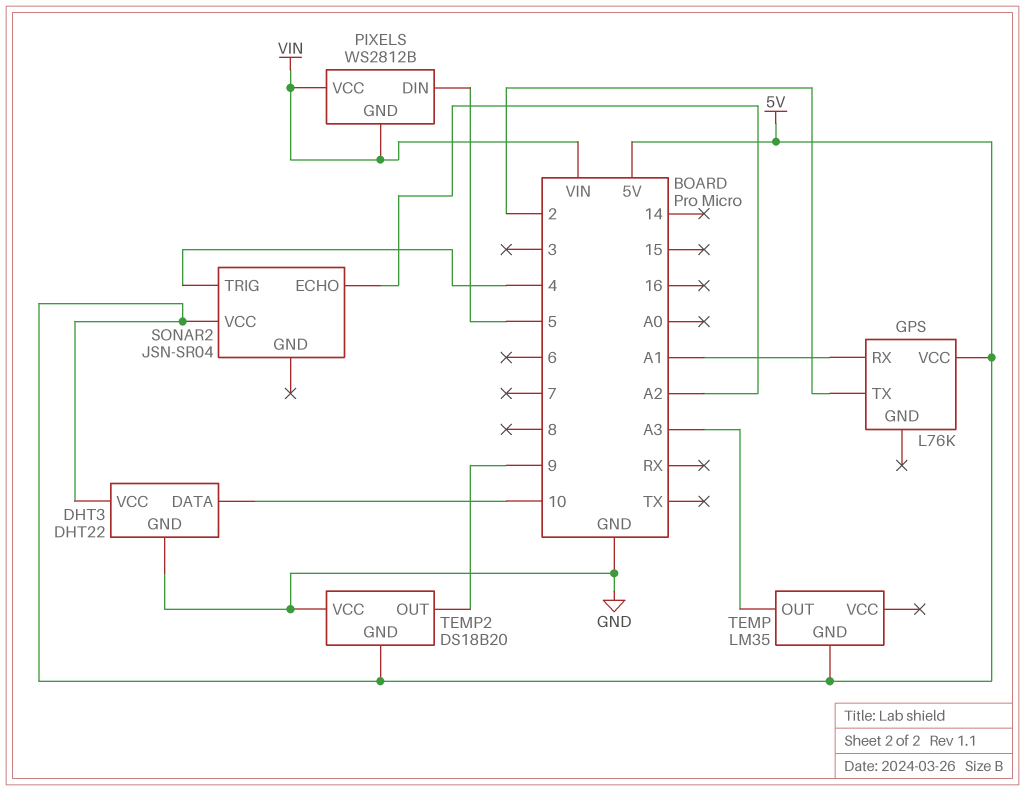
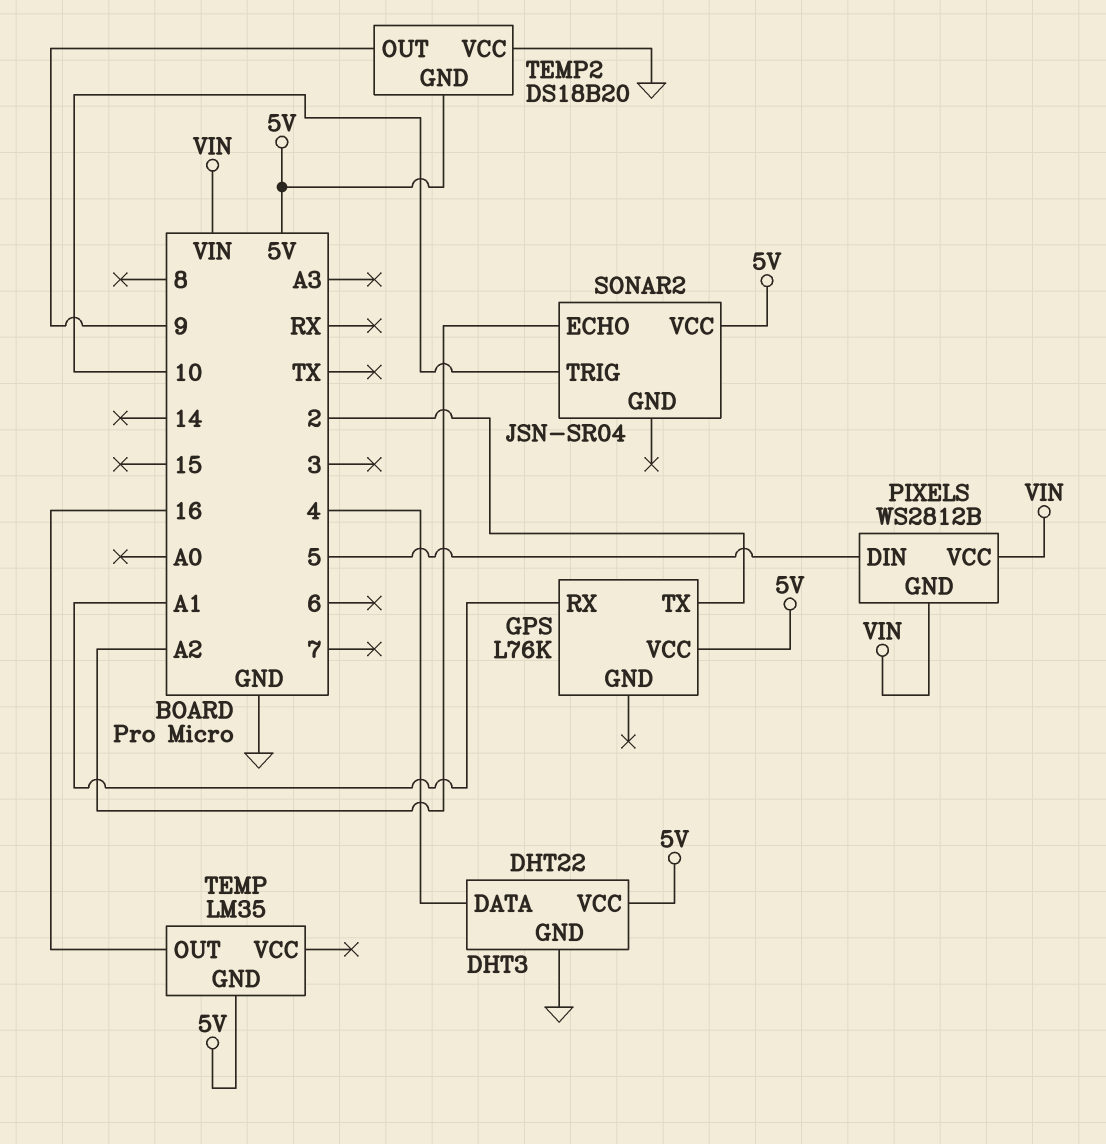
DHT3 pin DATA: 10 -> 4
SONAR2 pin TRIG: 4 -> 10
TEMP pin OUT: A3 -> 16

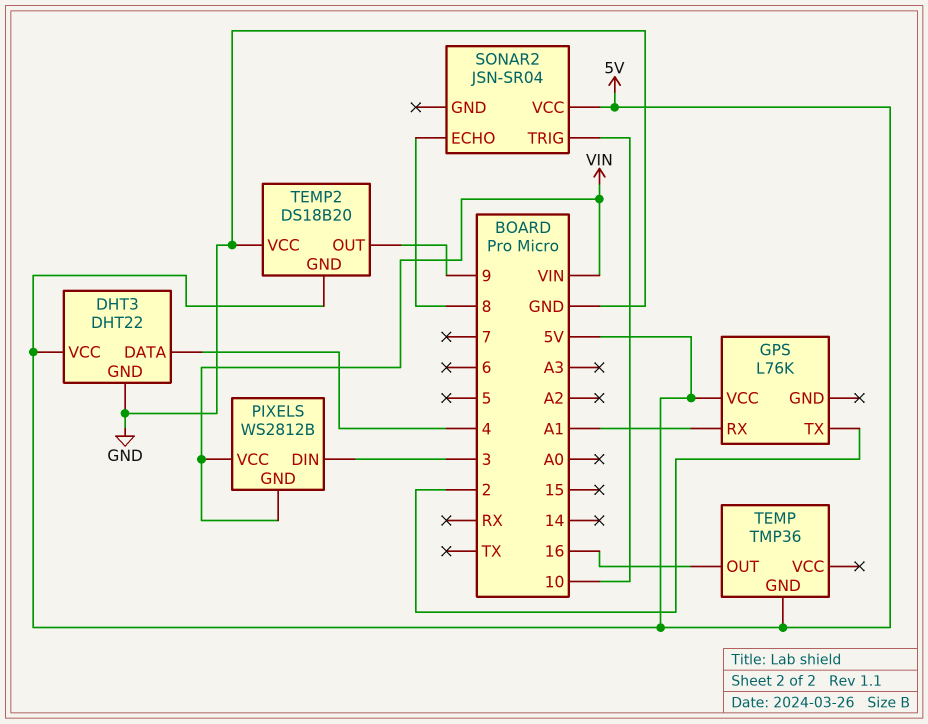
PIXELS pin DIN: 5 -> 3
SONAR2 pin ECHO: A2 -> 8
TEMP: LM35 -> TMP36

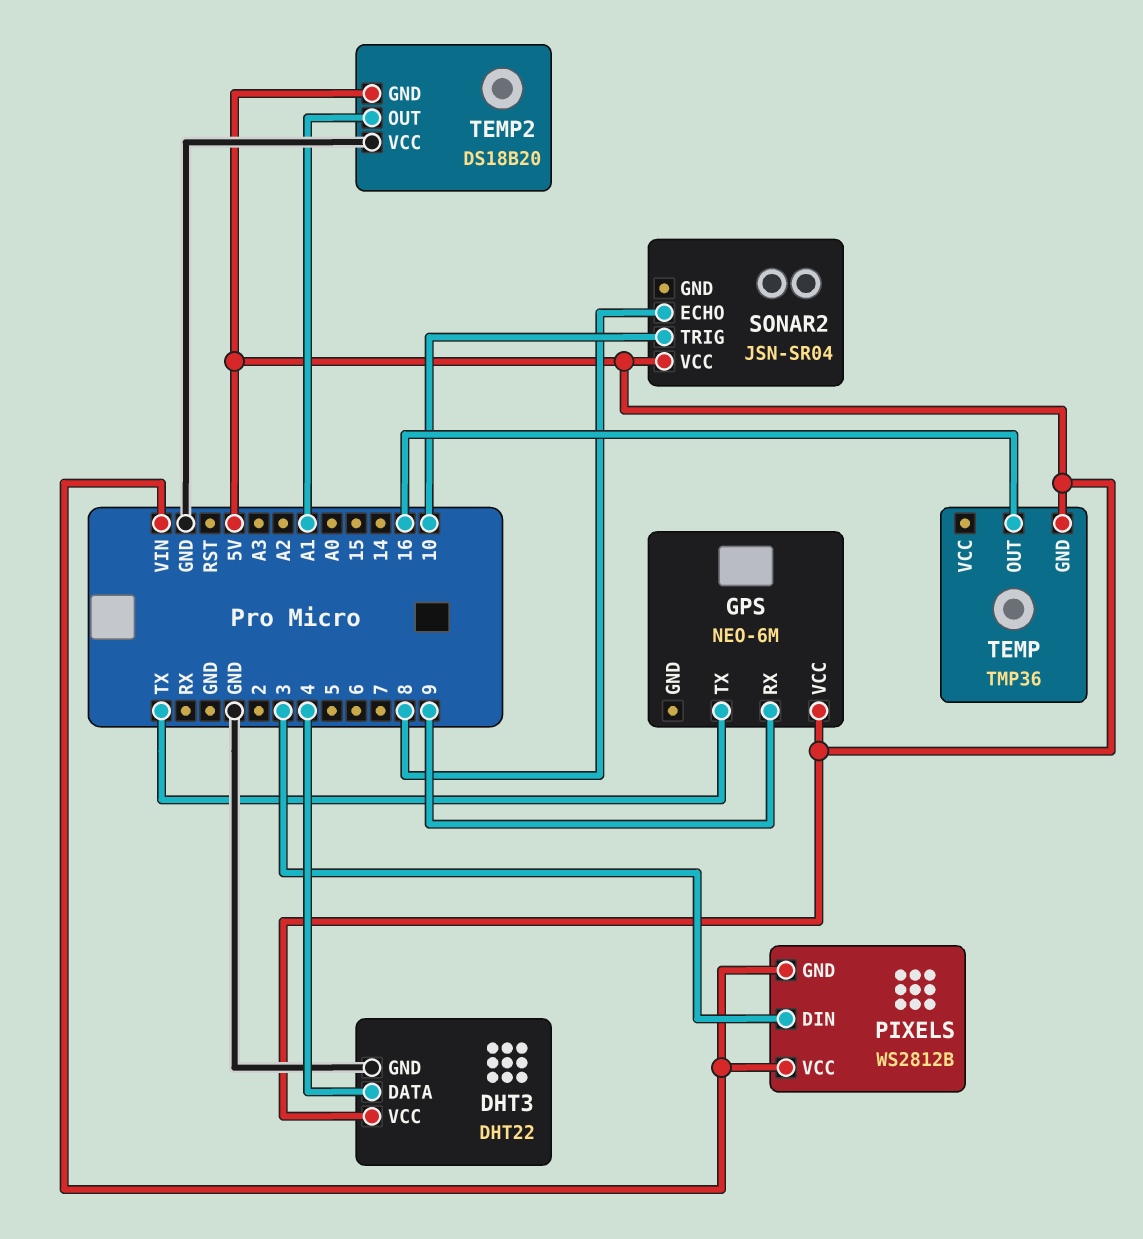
GPS: L76K -> NEO-6M
GPS pin RX: A1 -> 9
GPS pin TX: 2 -> TX
TEMP2 pin OUT: 9 -> A1

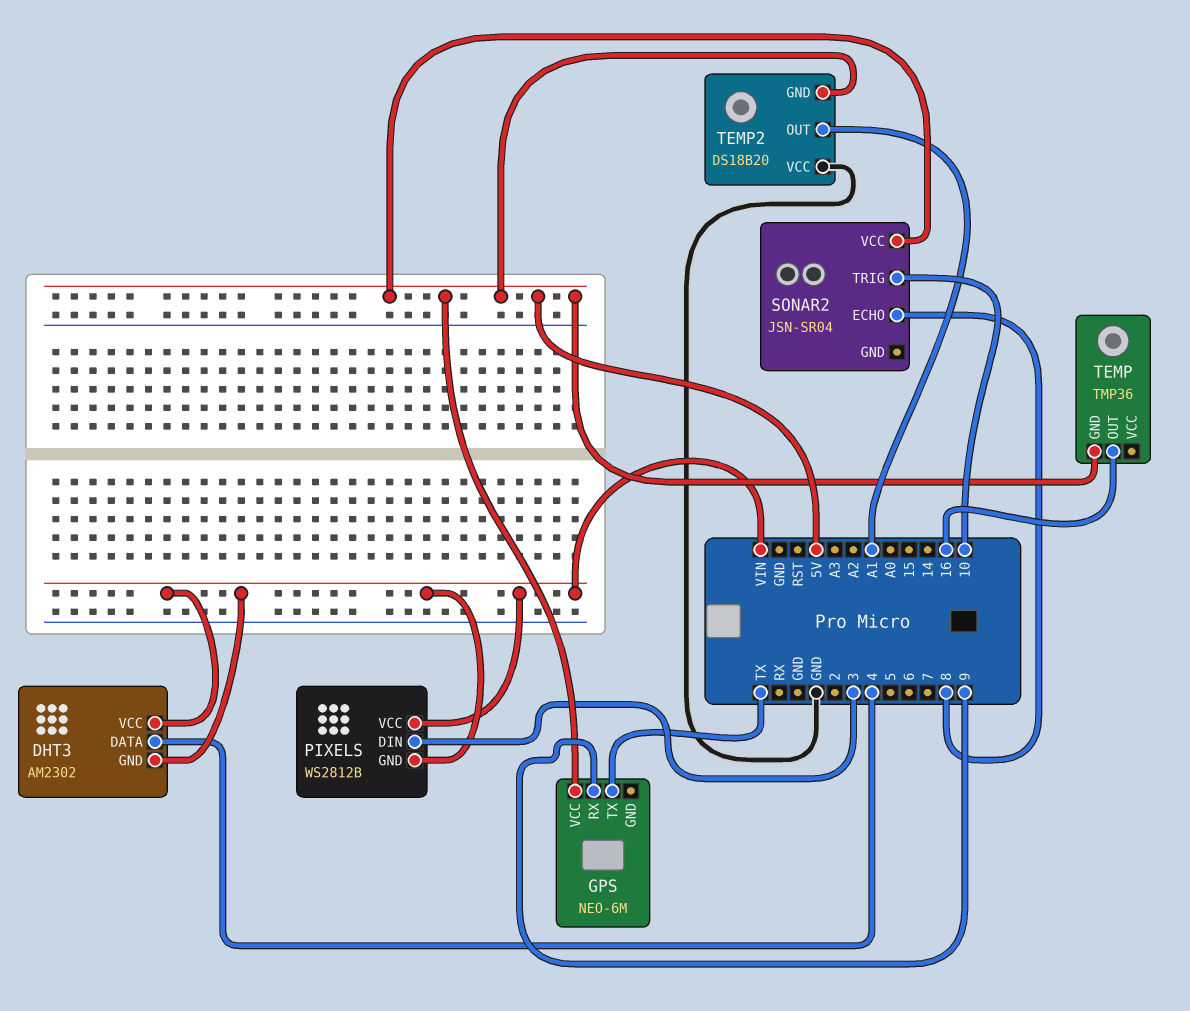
DHT3: DHT22 -> AM2302
DHT3 pin GND: GND -> VIN
DHT3 pin VCC: 5V -> VIN

